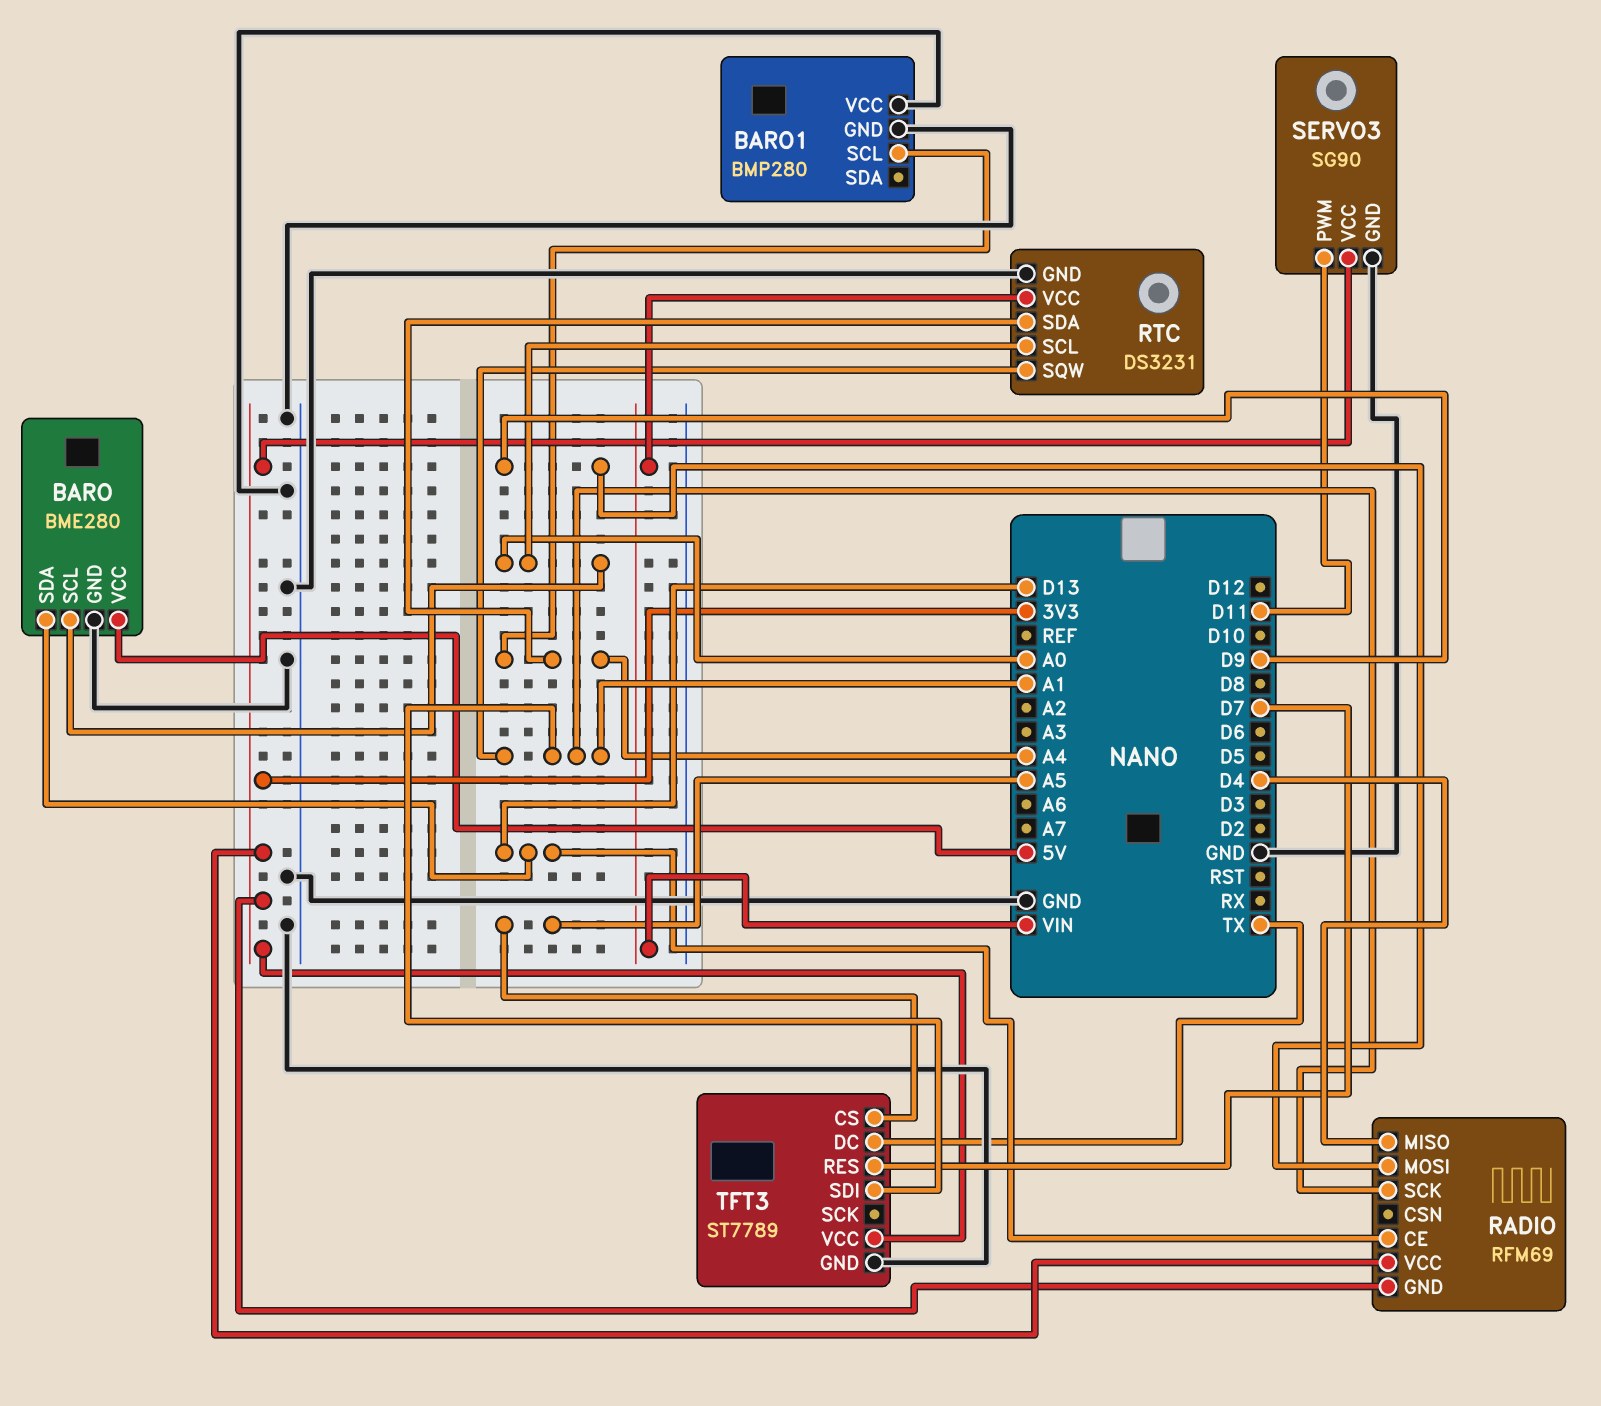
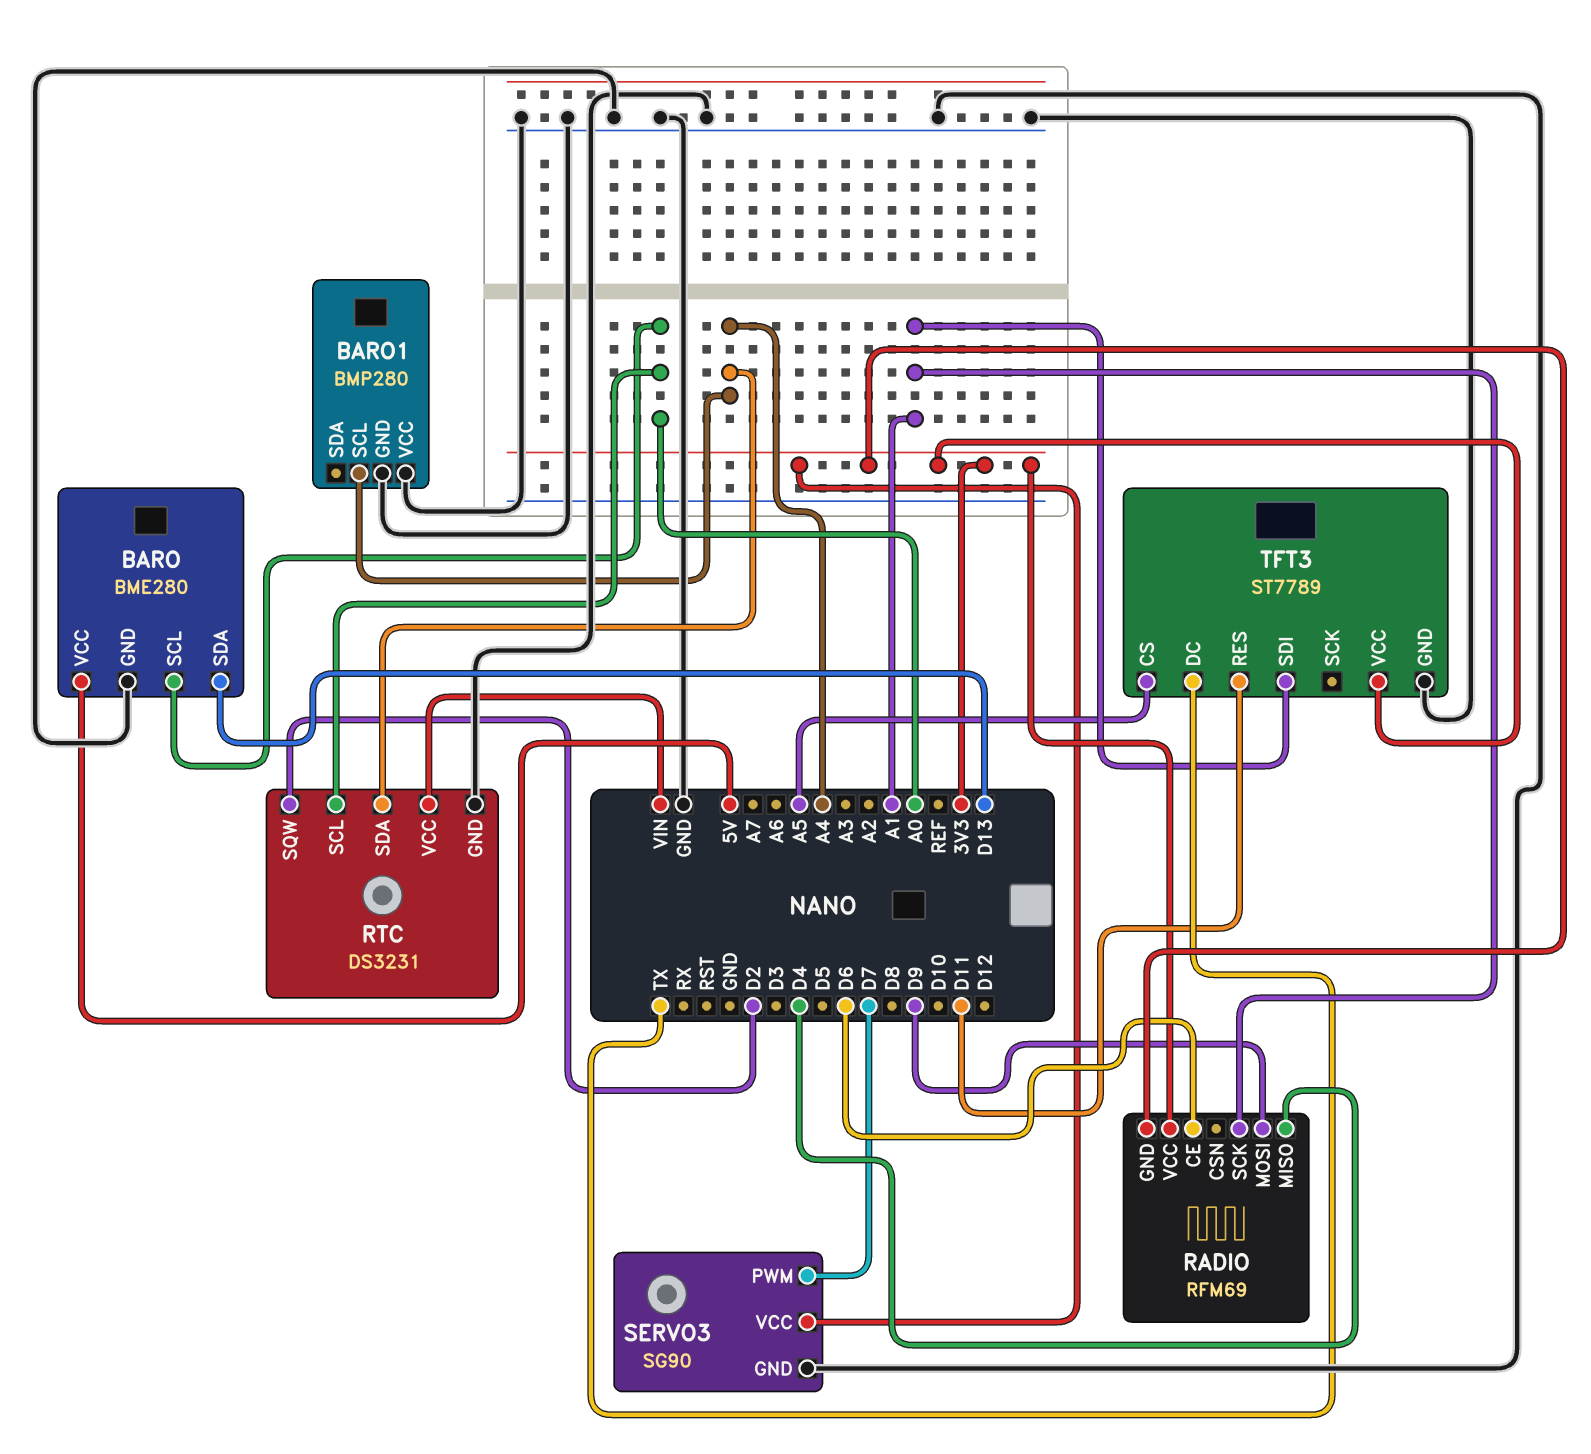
RADIO pin CE: D13 -> D6
RTC pin SQW: A1 -> D2
SERVO3 pin PWM: D11 -> D7
TFT3 pin RES: D7 -> D11

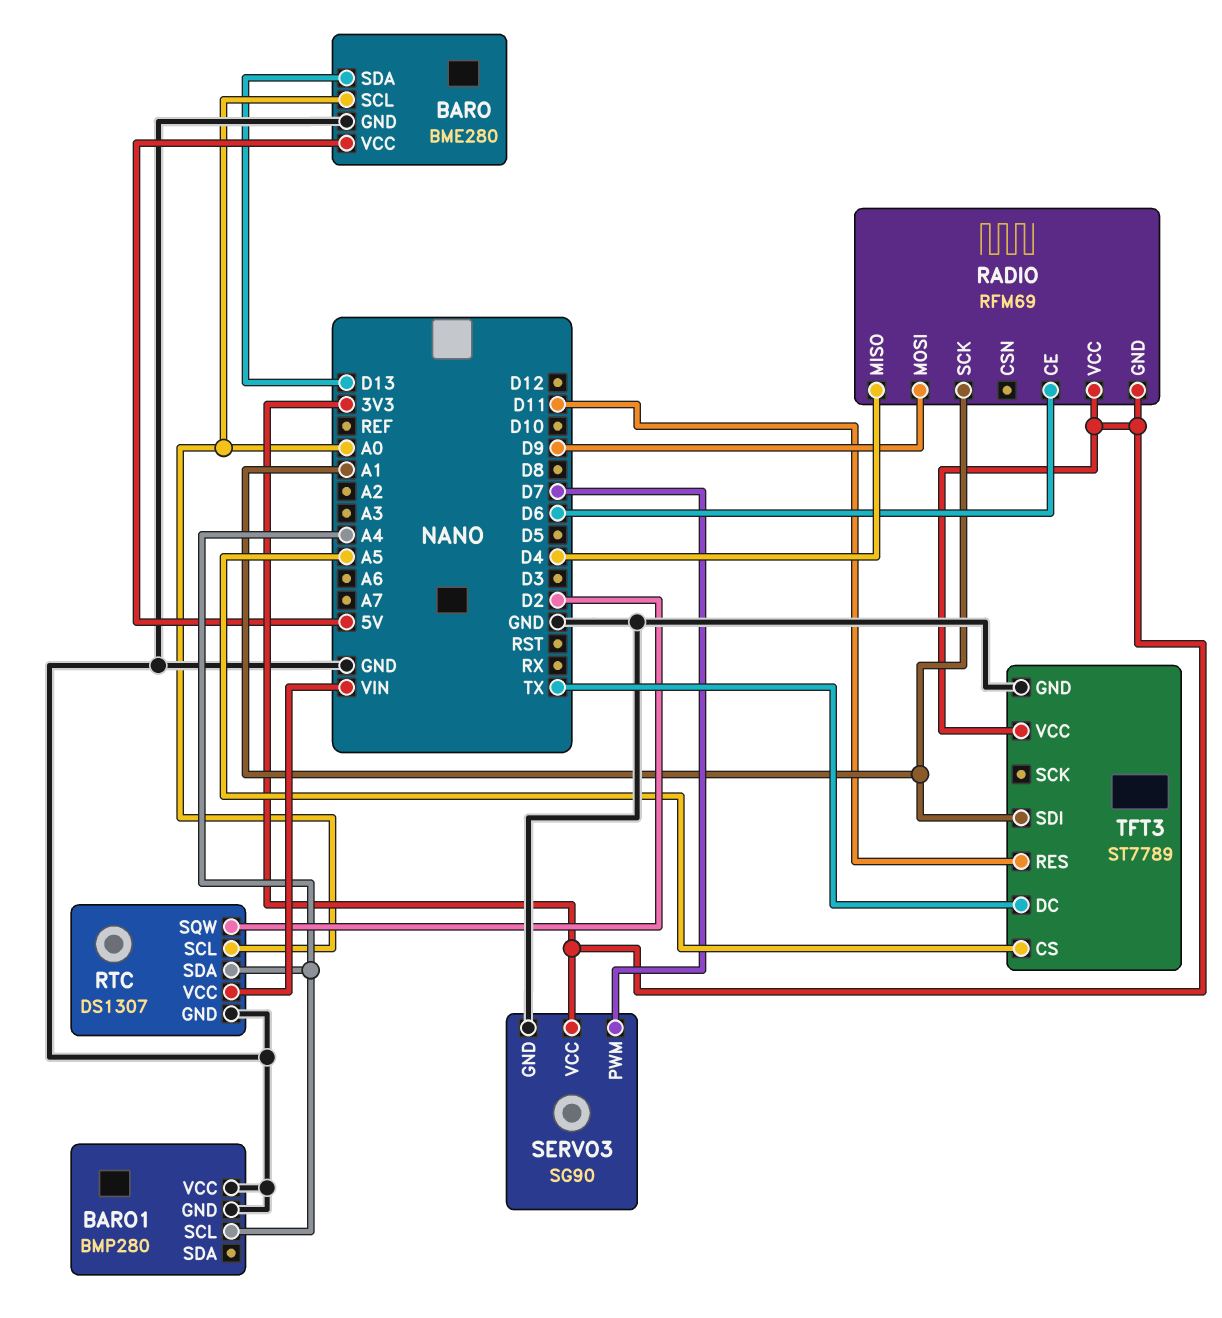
RTC: DS3231 -> DS1307

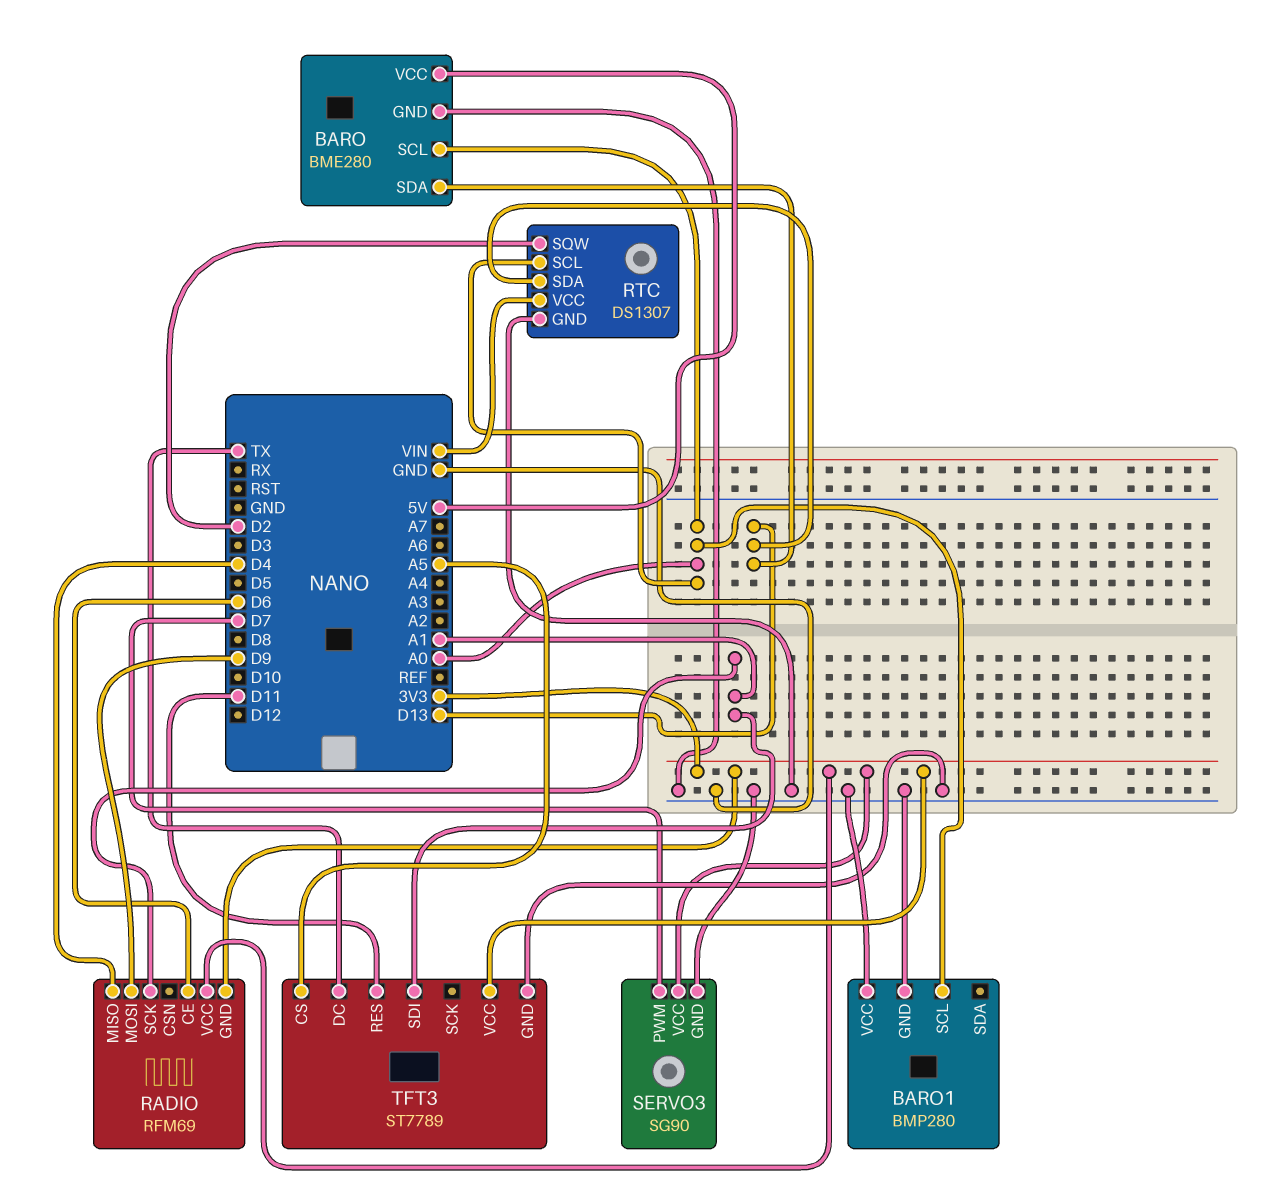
BARO1 pin SCL: A4 -> A0
RTC pin SDA: A4 -> D13

